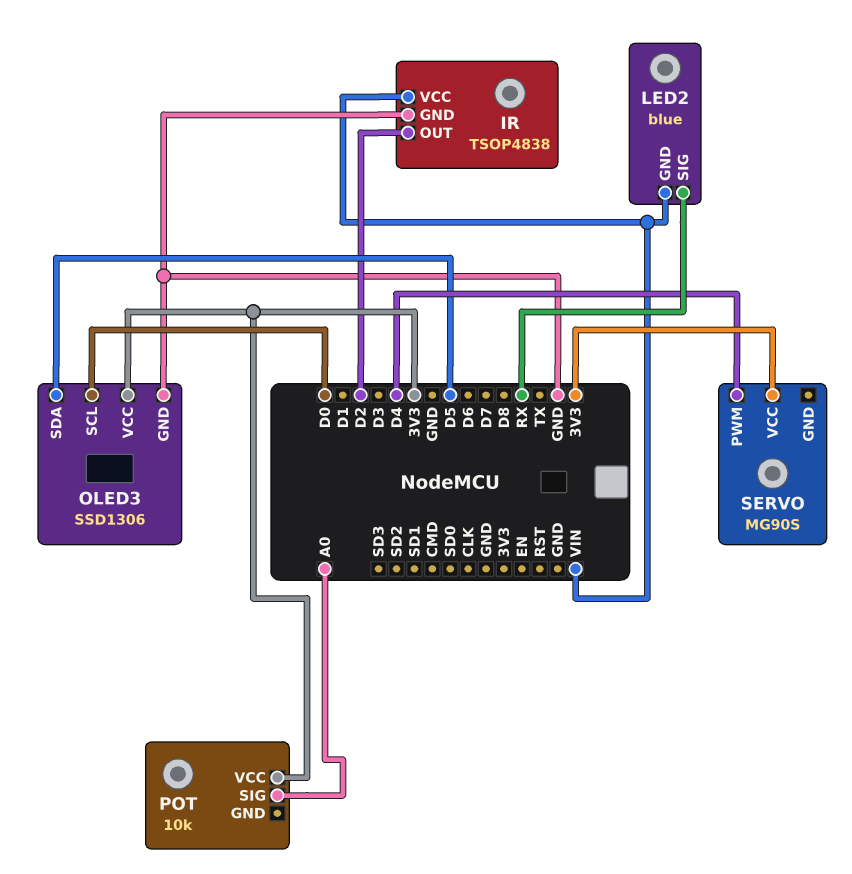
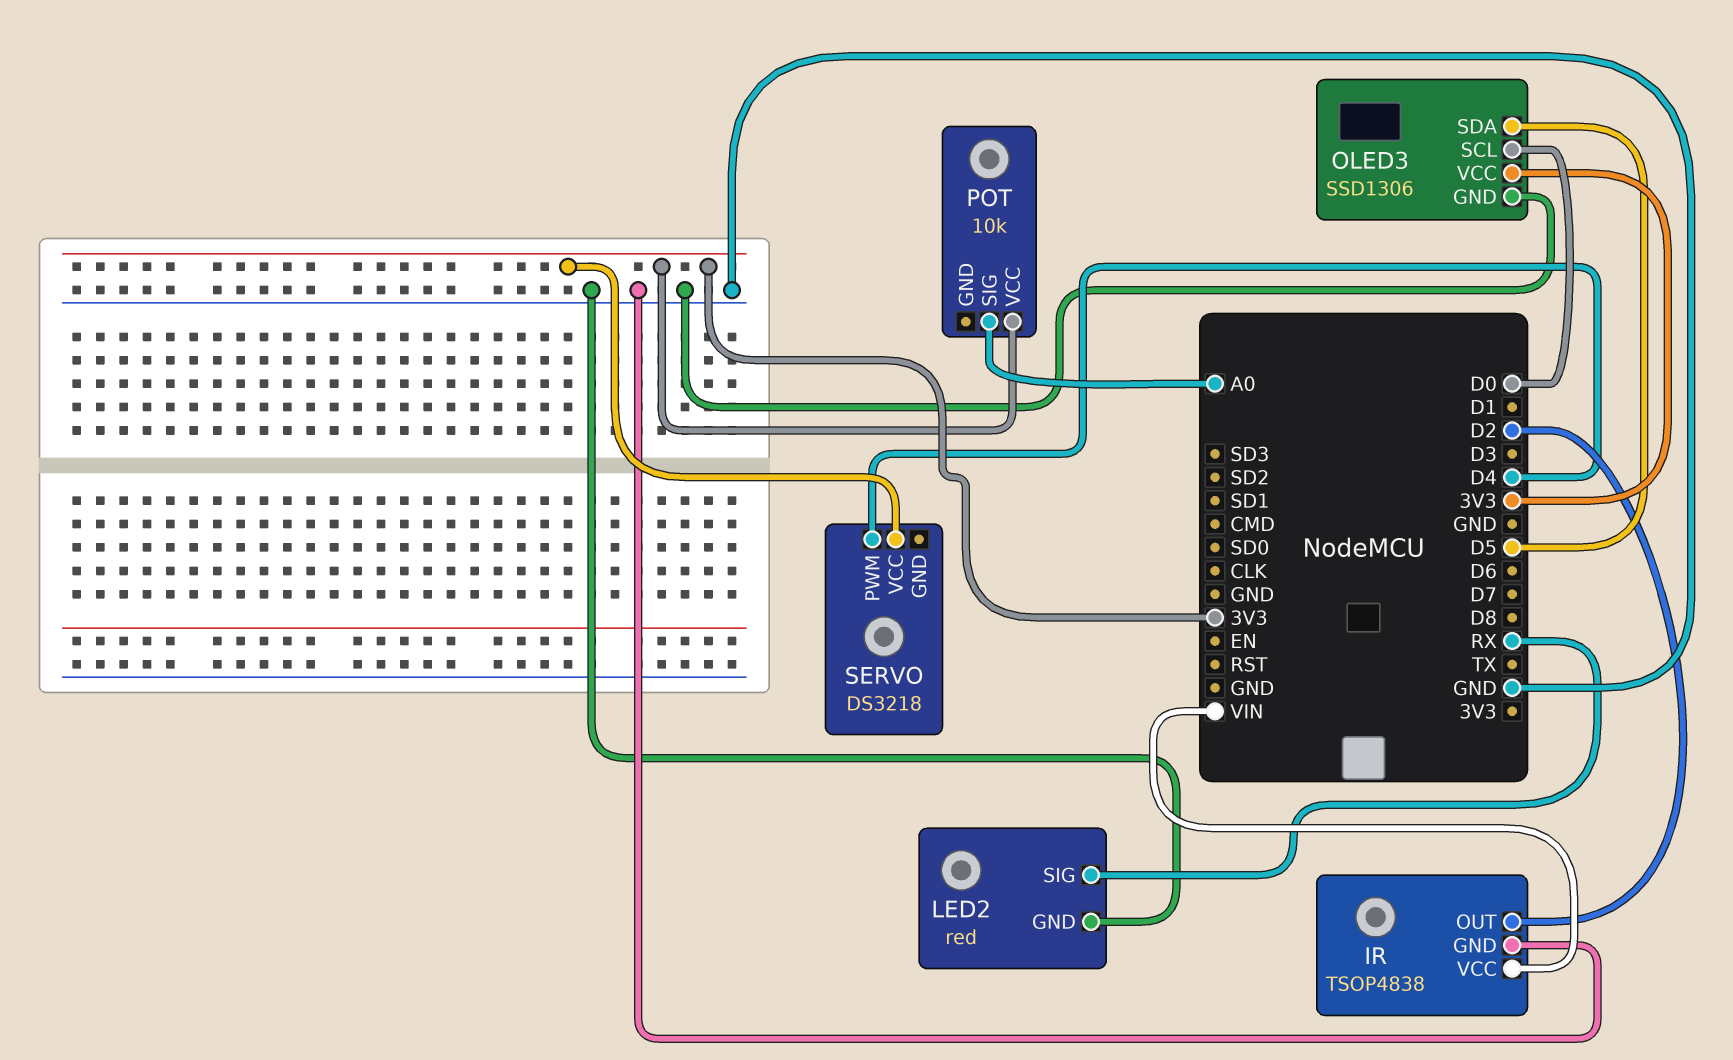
LED2: blue -> red
LED2 pin GND: VIN -> GND
SERVO: MG90S -> DS3218

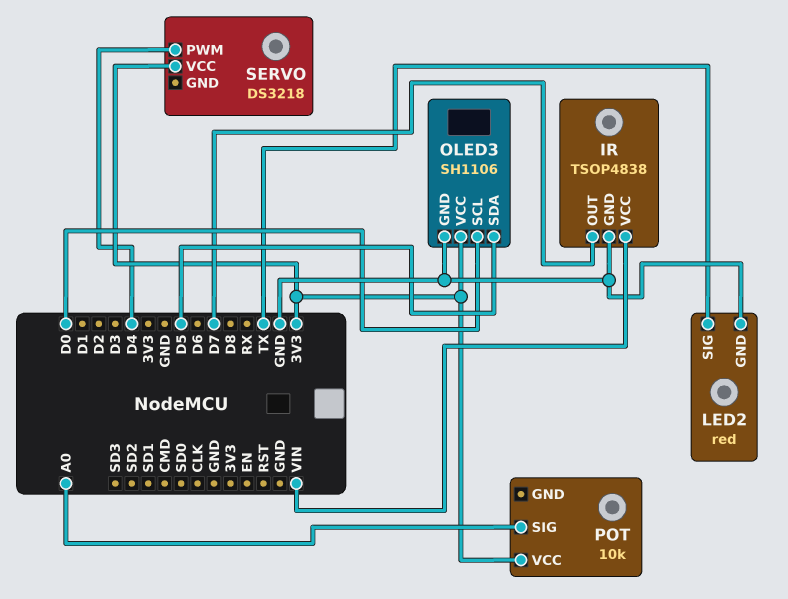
IR pin OUT: D2 -> D7
LED2 pin SIG: RX -> TX
OLED3: SSD1306 -> SH1106

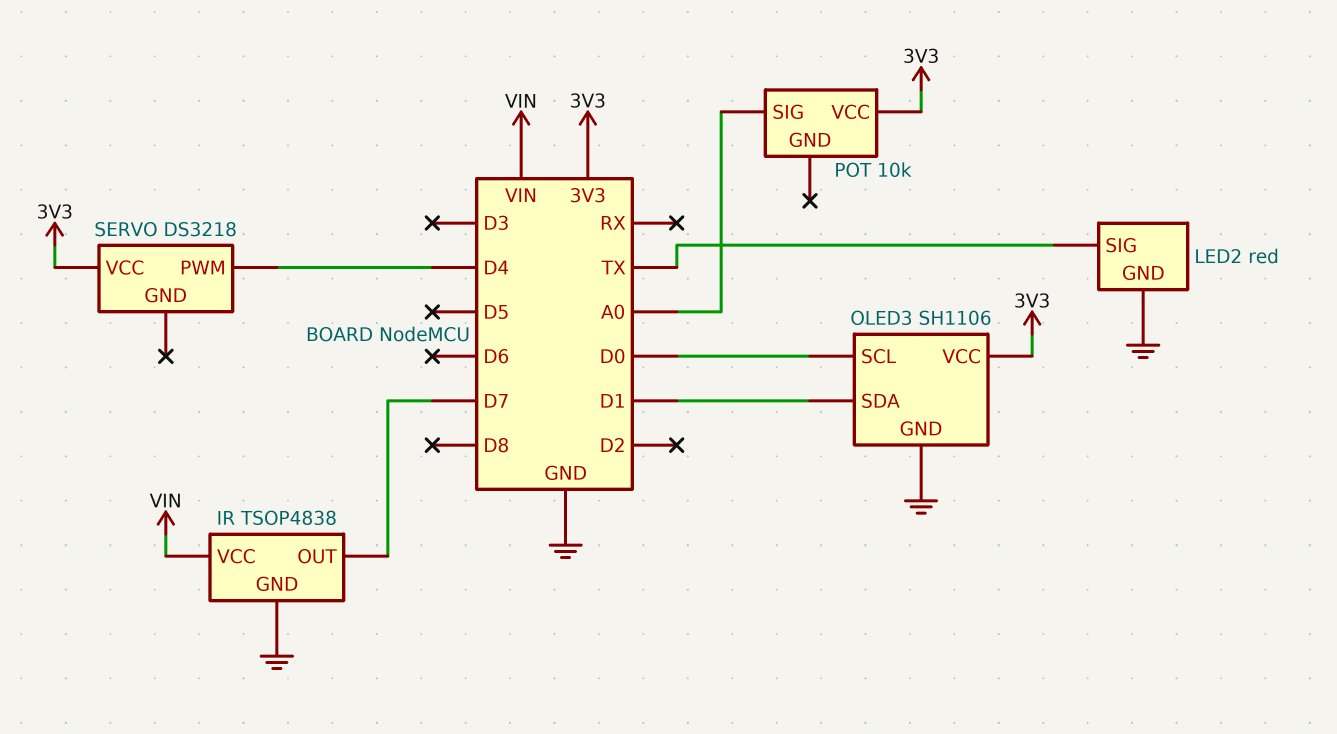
OLED3 pin SDA: D5 -> D1

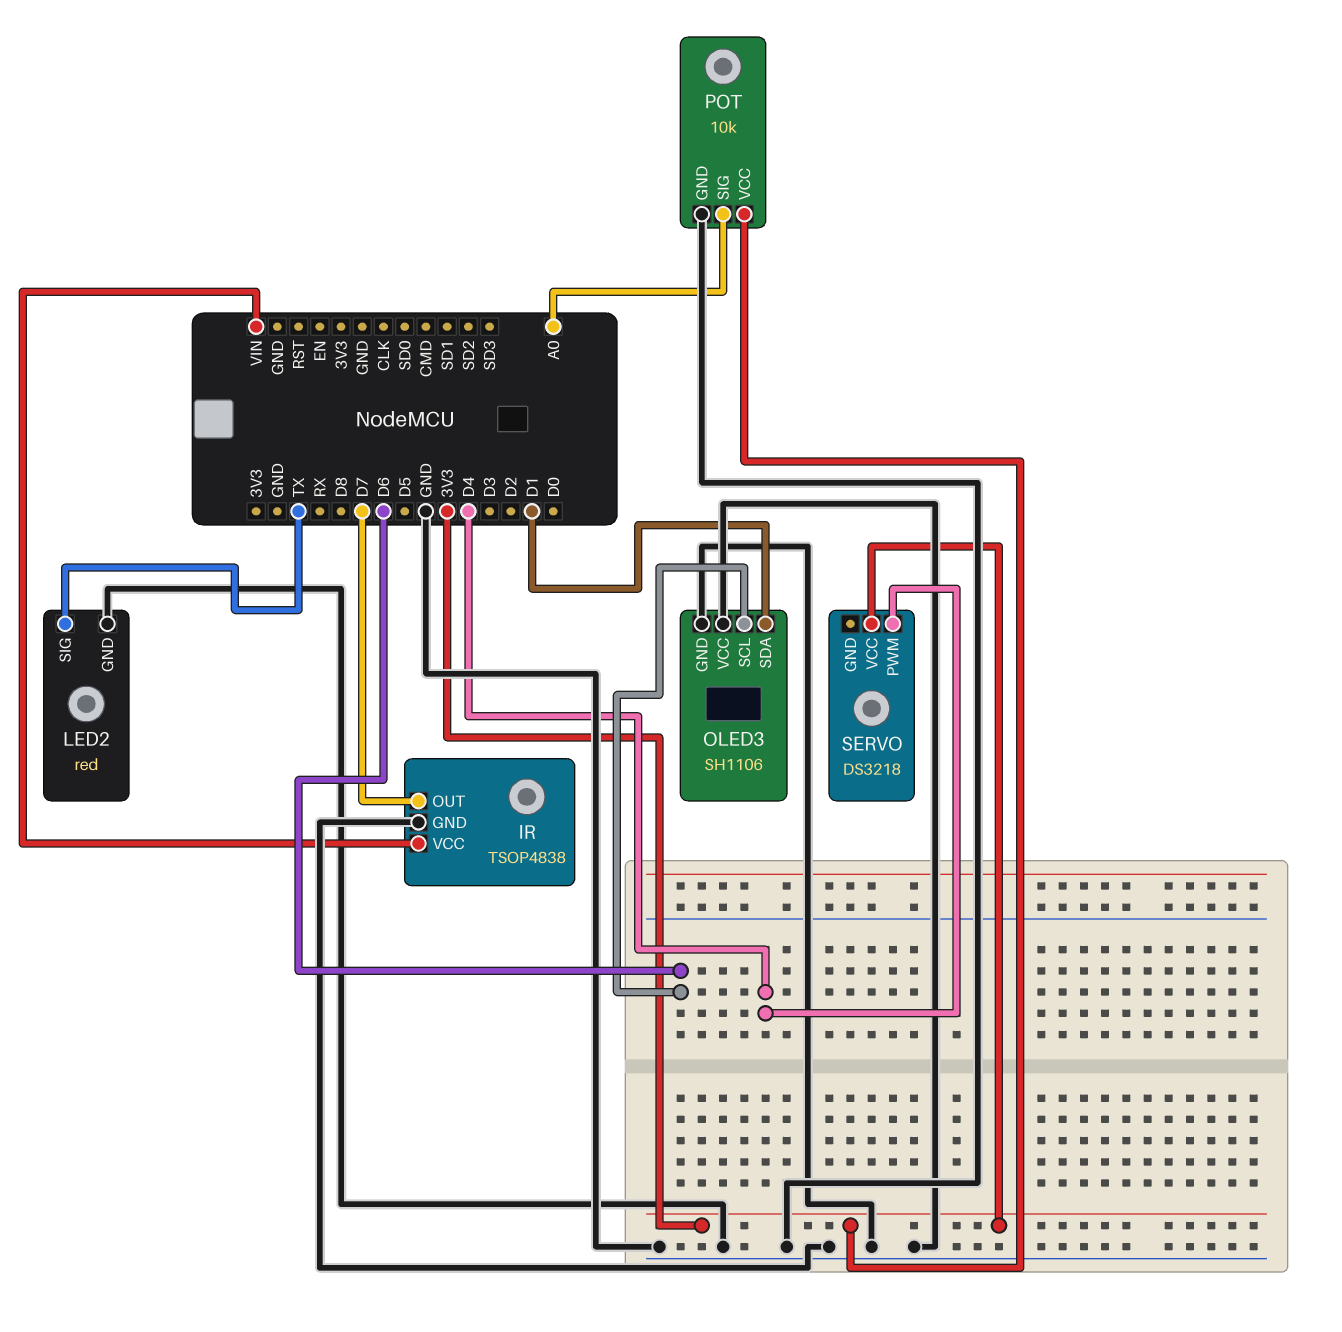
OLED3 pin SCL: D0 -> D6
OLED3 pin VCC: 3V3 -> GND
POT pin GND: none -> GND

